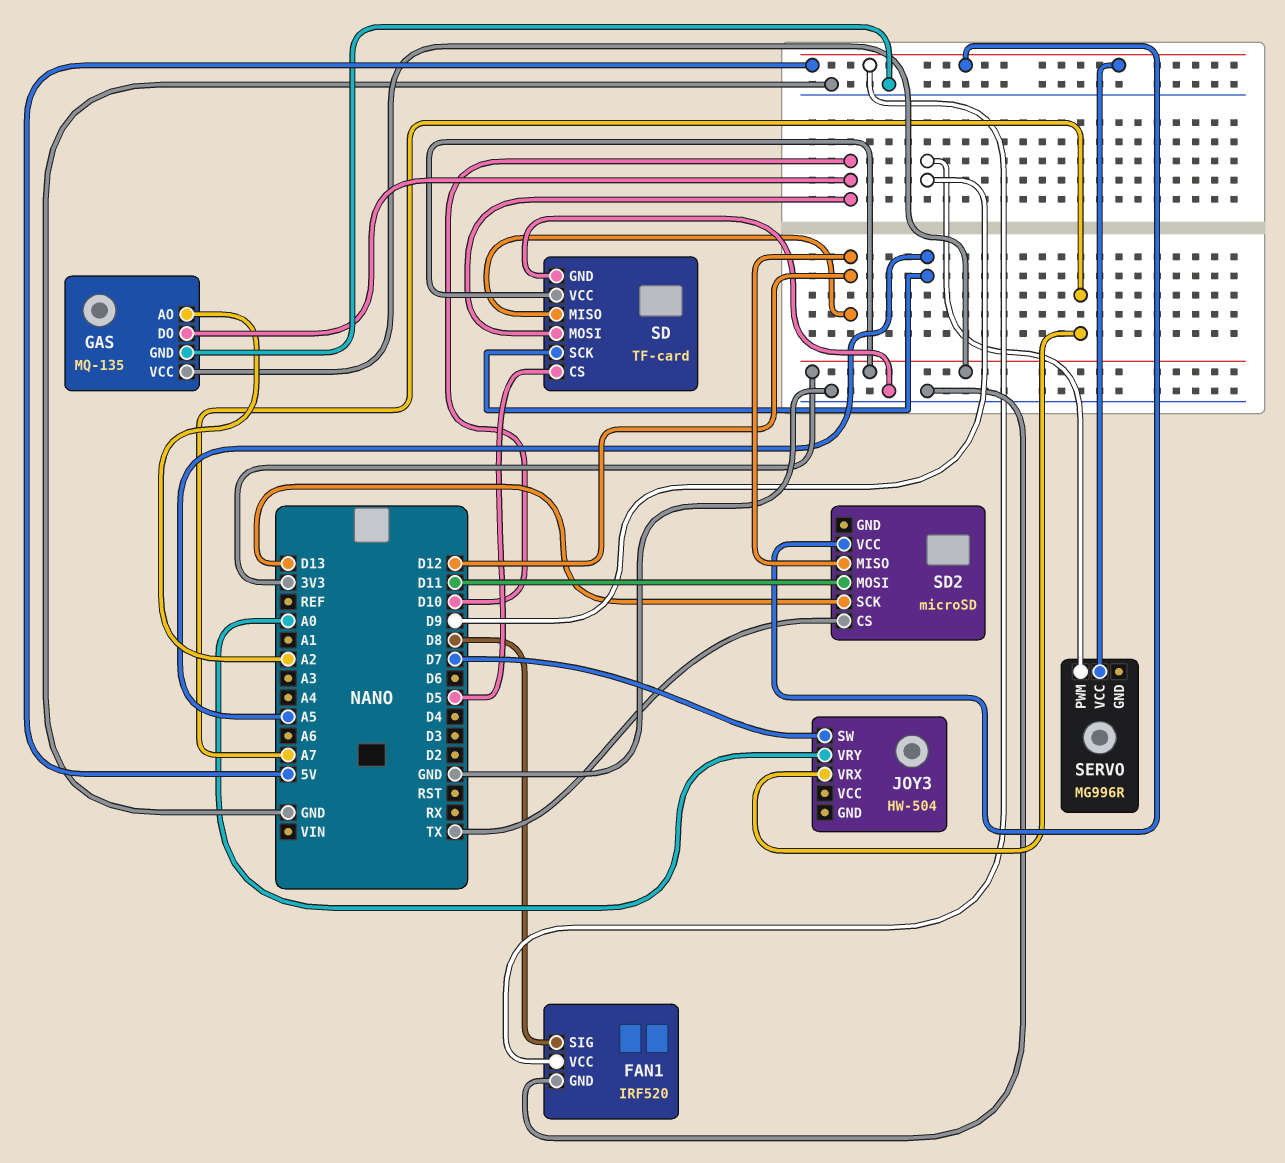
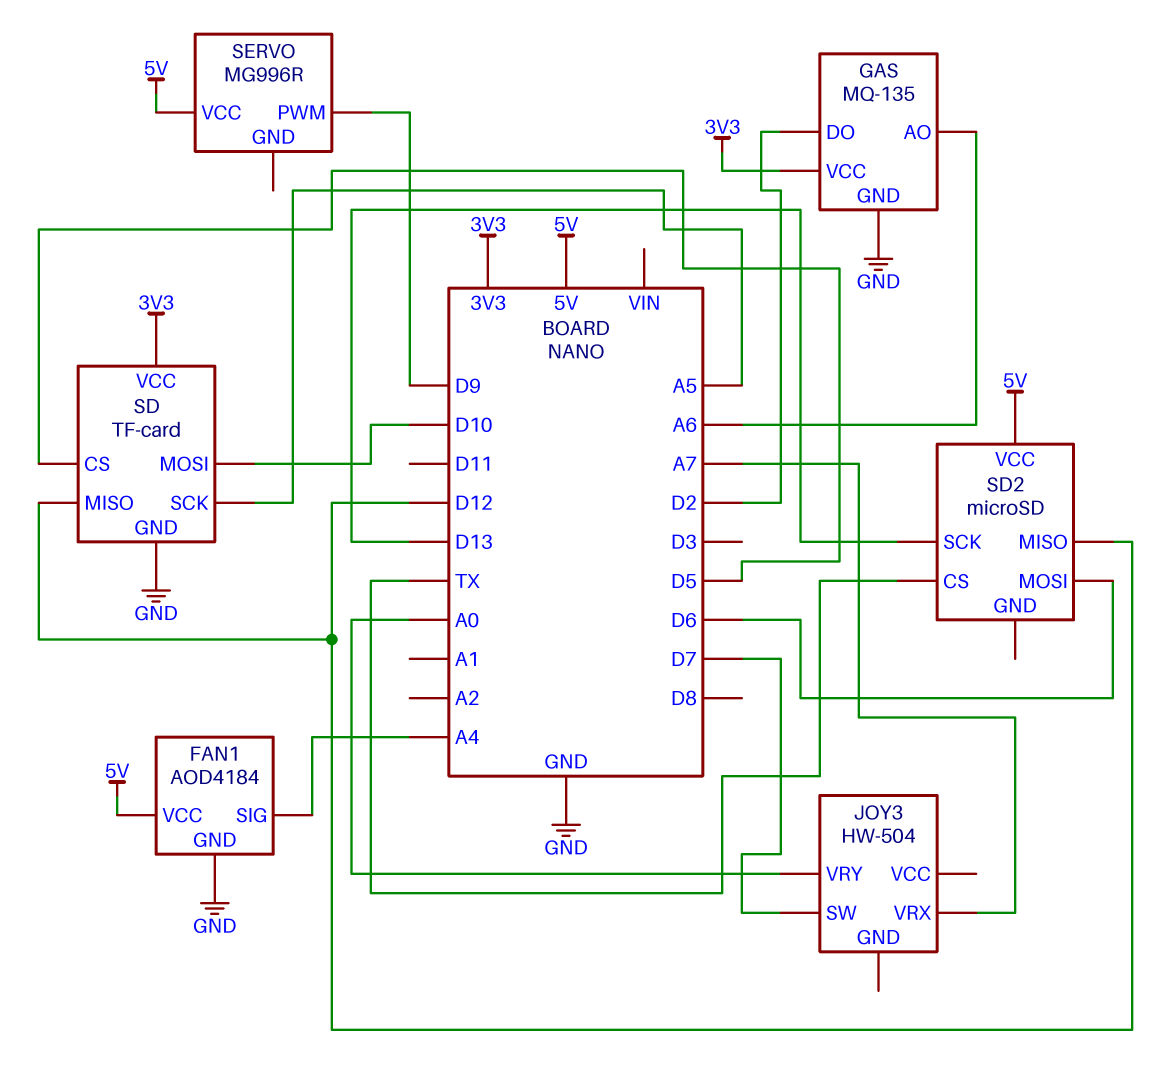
FAN1: IRF520 -> AOD4184
FAN1 pin SIG: D8 -> A4
GAS pin AO: A2 -> A6
GAS pin DO: D10 -> D2
SD2 pin MOSI: D11 -> D6

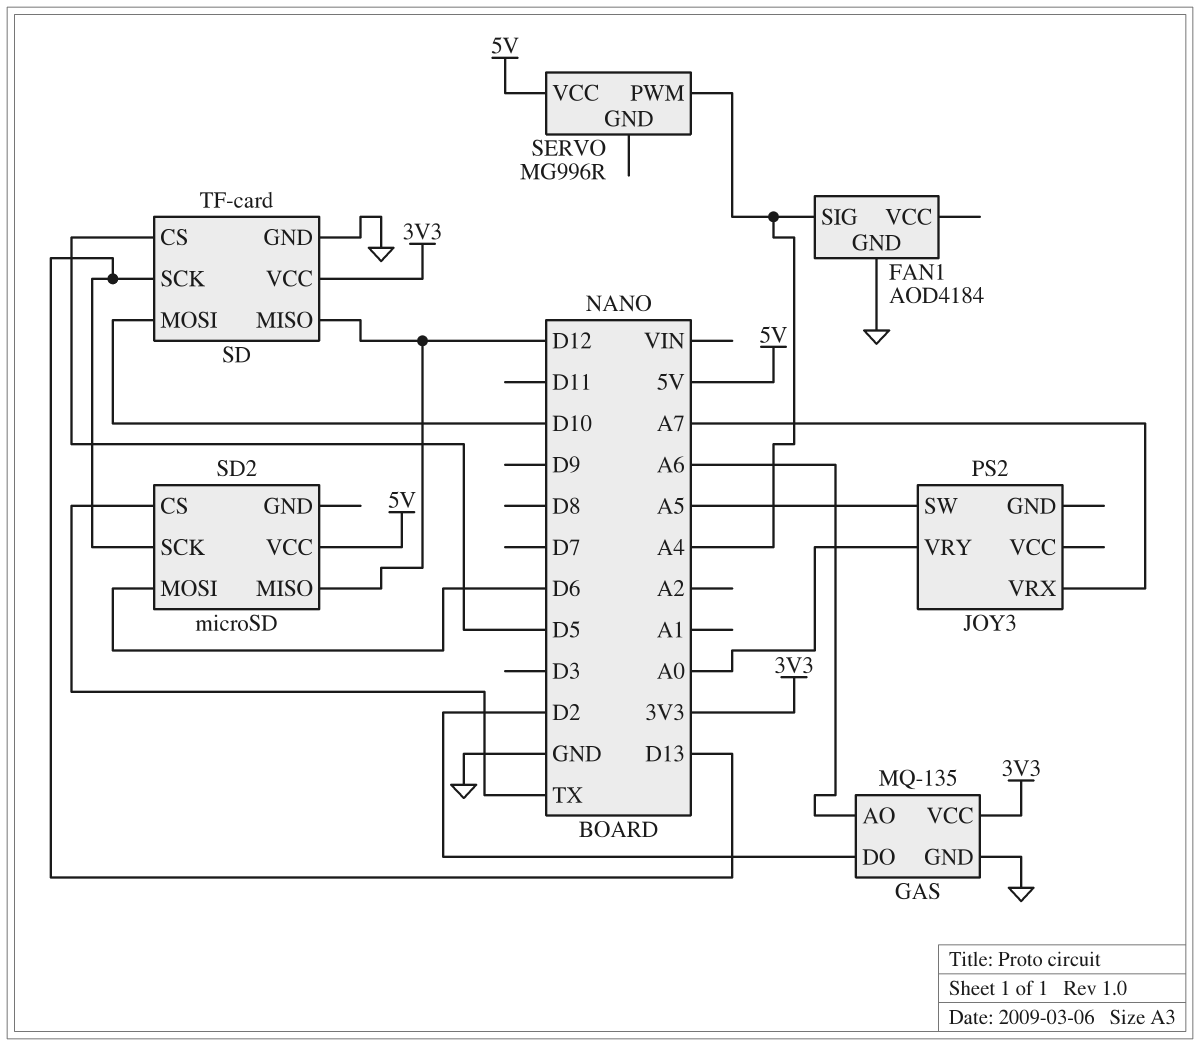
FAN1 pin VCC: 5V -> none
JOY3: HW-504 -> PS2
JOY3 pin SW: D7 -> A5
SD pin SCK: A5 -> D13
SERVO pin PWM: D9 -> A4

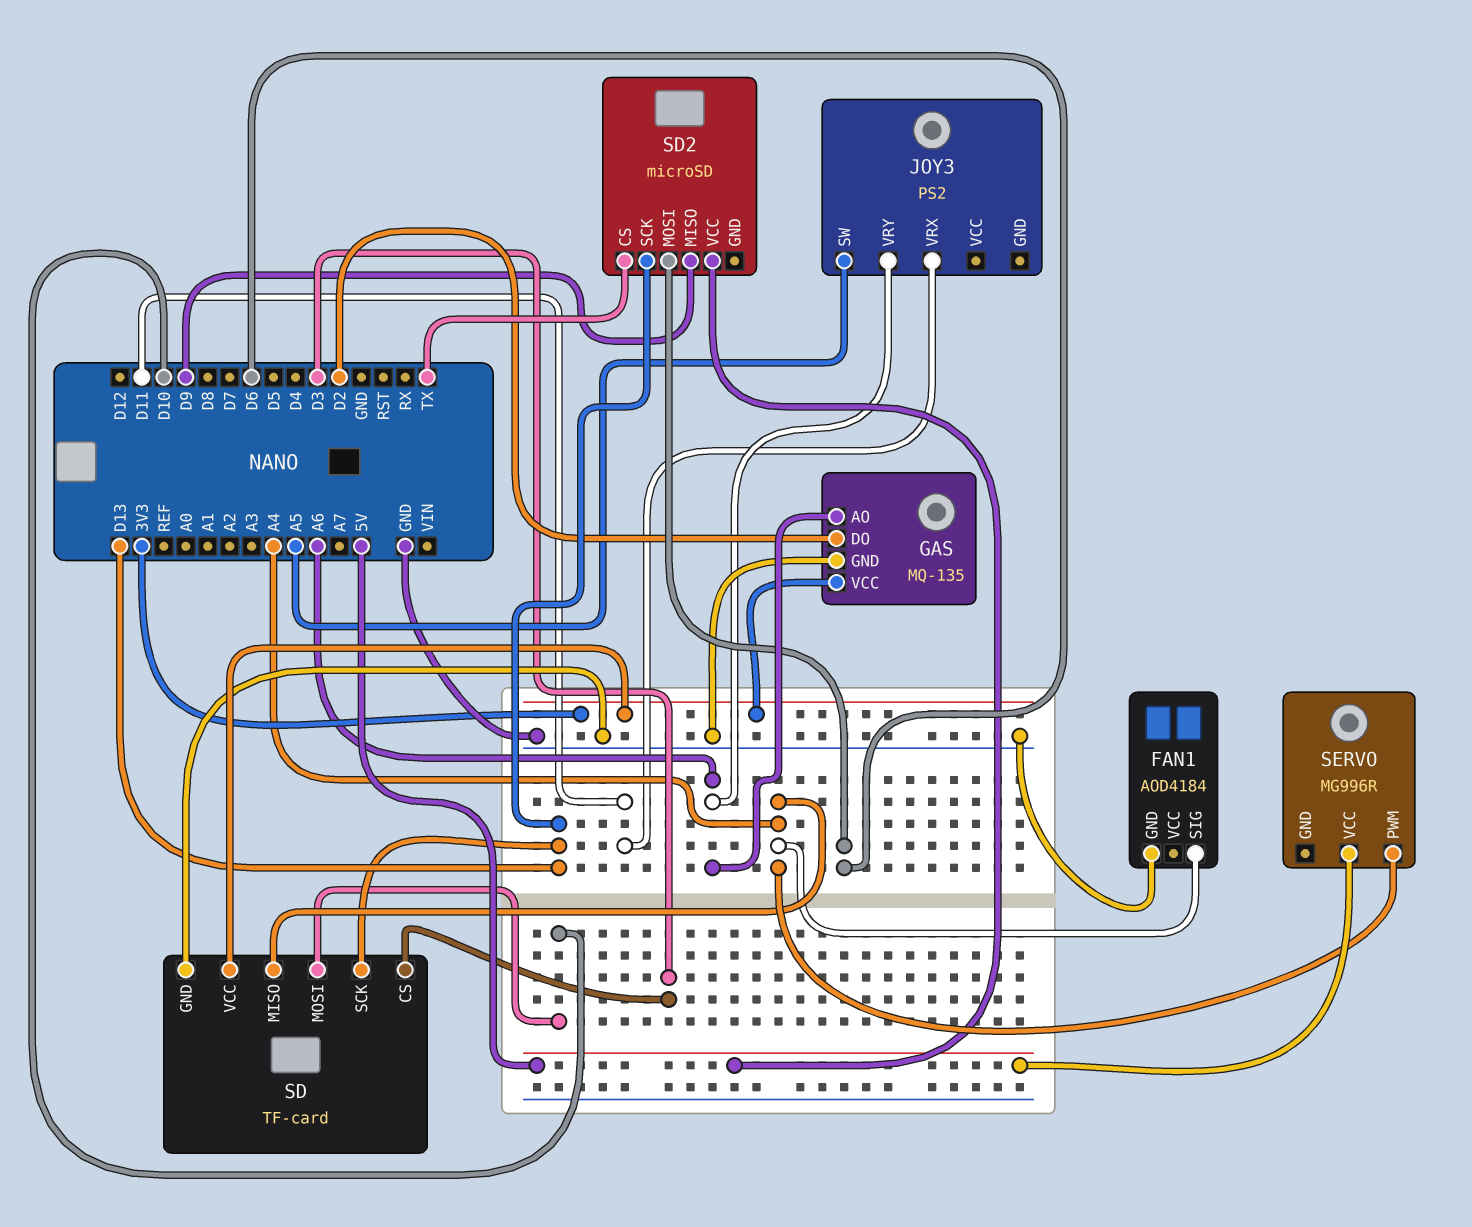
JOY3 pin VRX: A7 -> D11
JOY3 pin VRY: A0 -> A6
SD pin CS: D5 -> D3
SD pin MISO: D12 -> A4
SD2 pin MISO: D12 -> D9

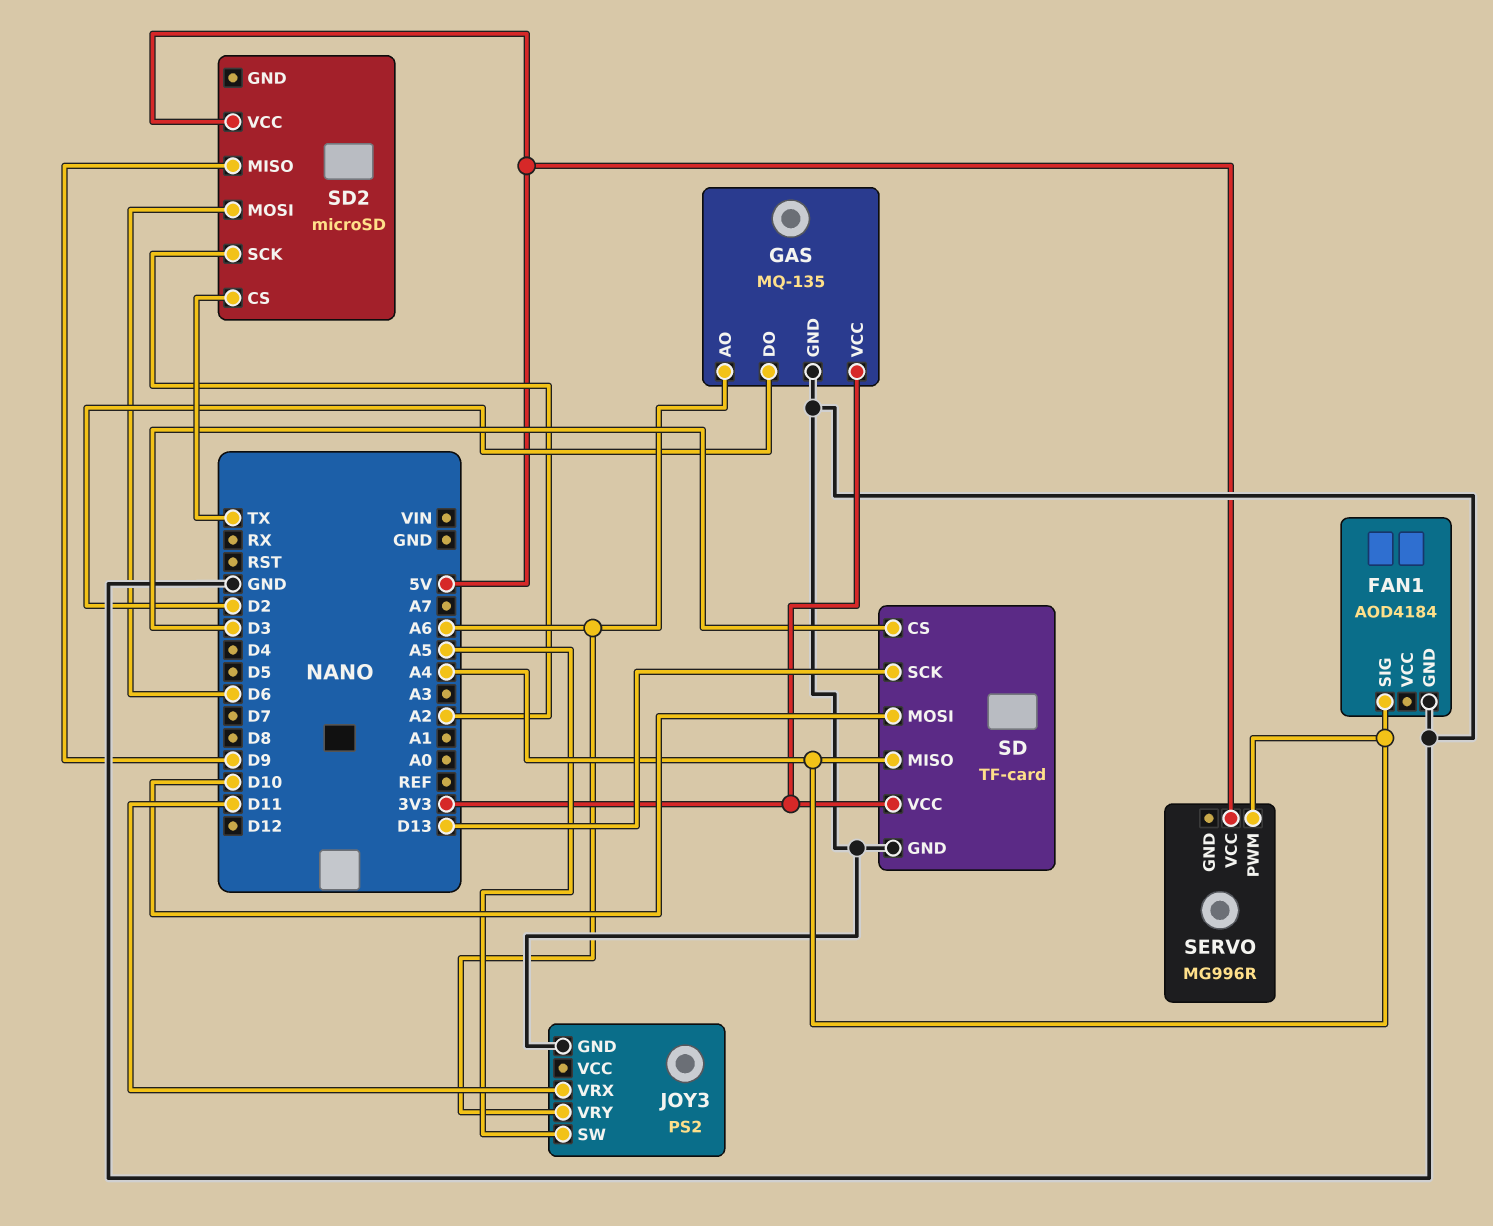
JOY3 pin GND: none -> GND
SD2 pin SCK: D13 -> A2

